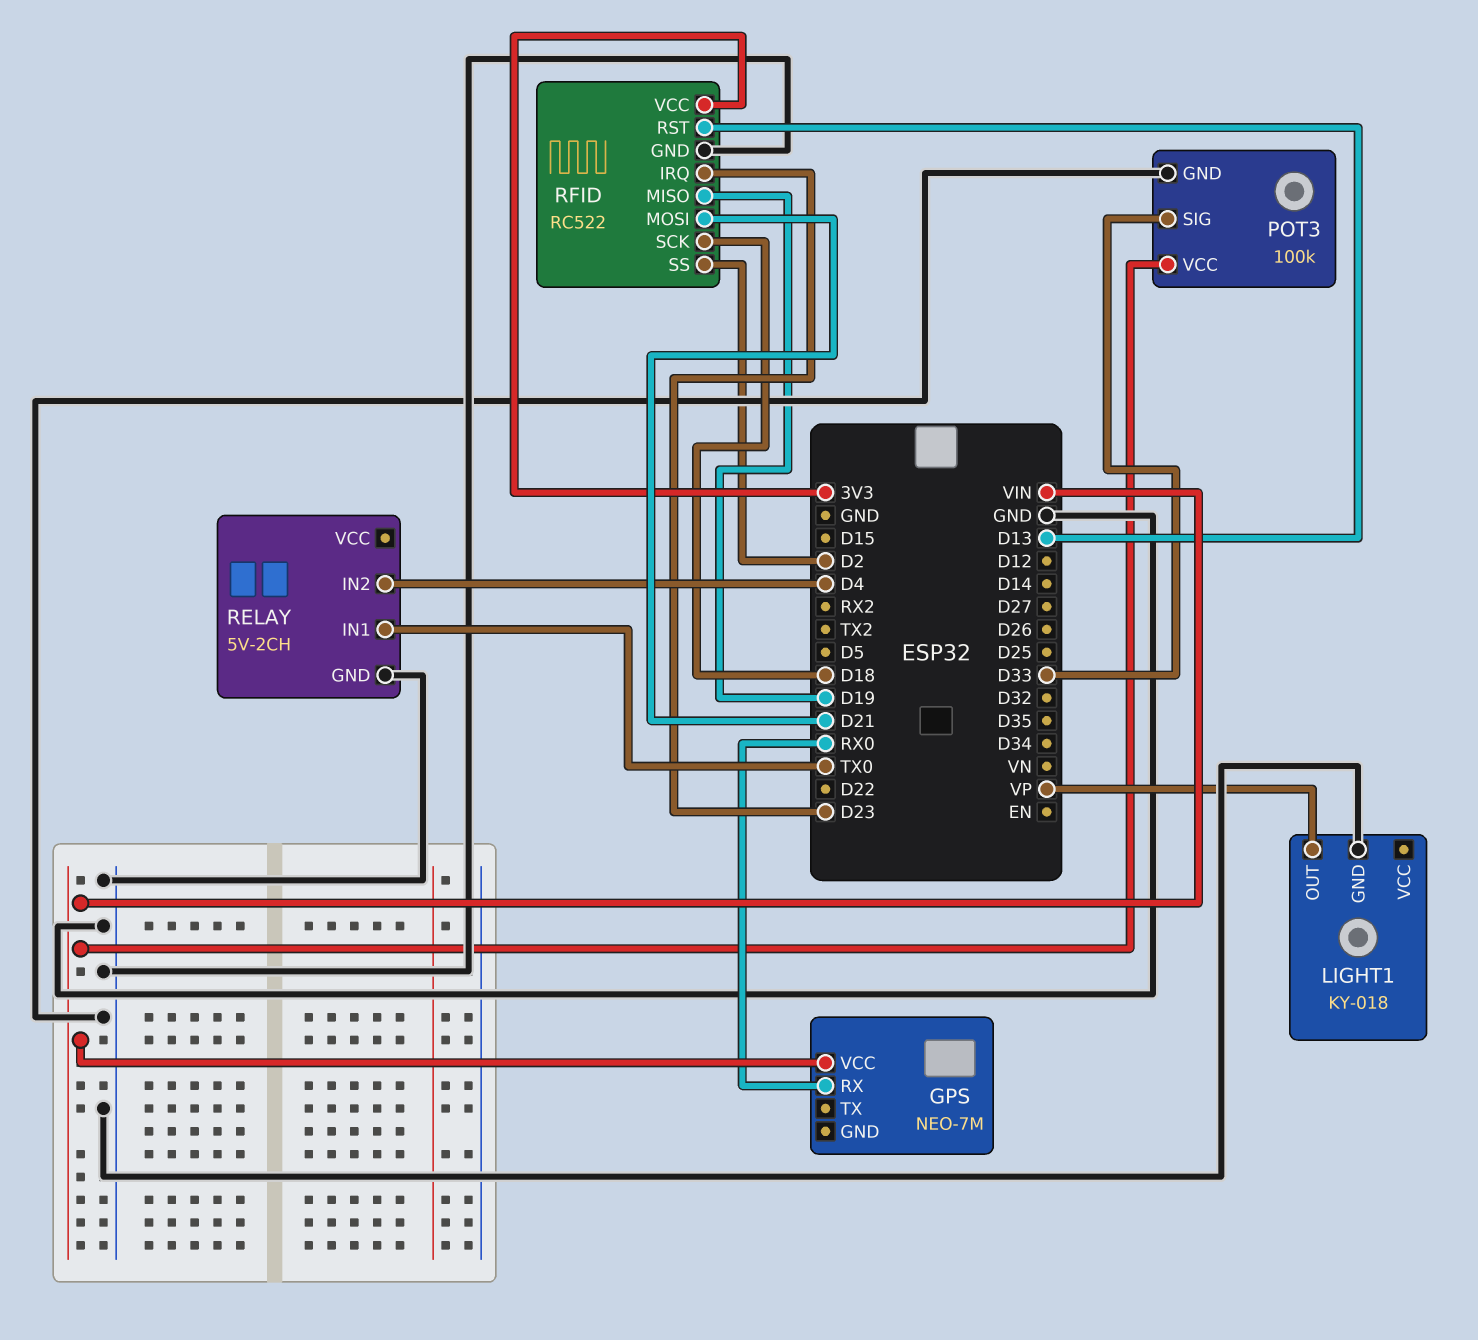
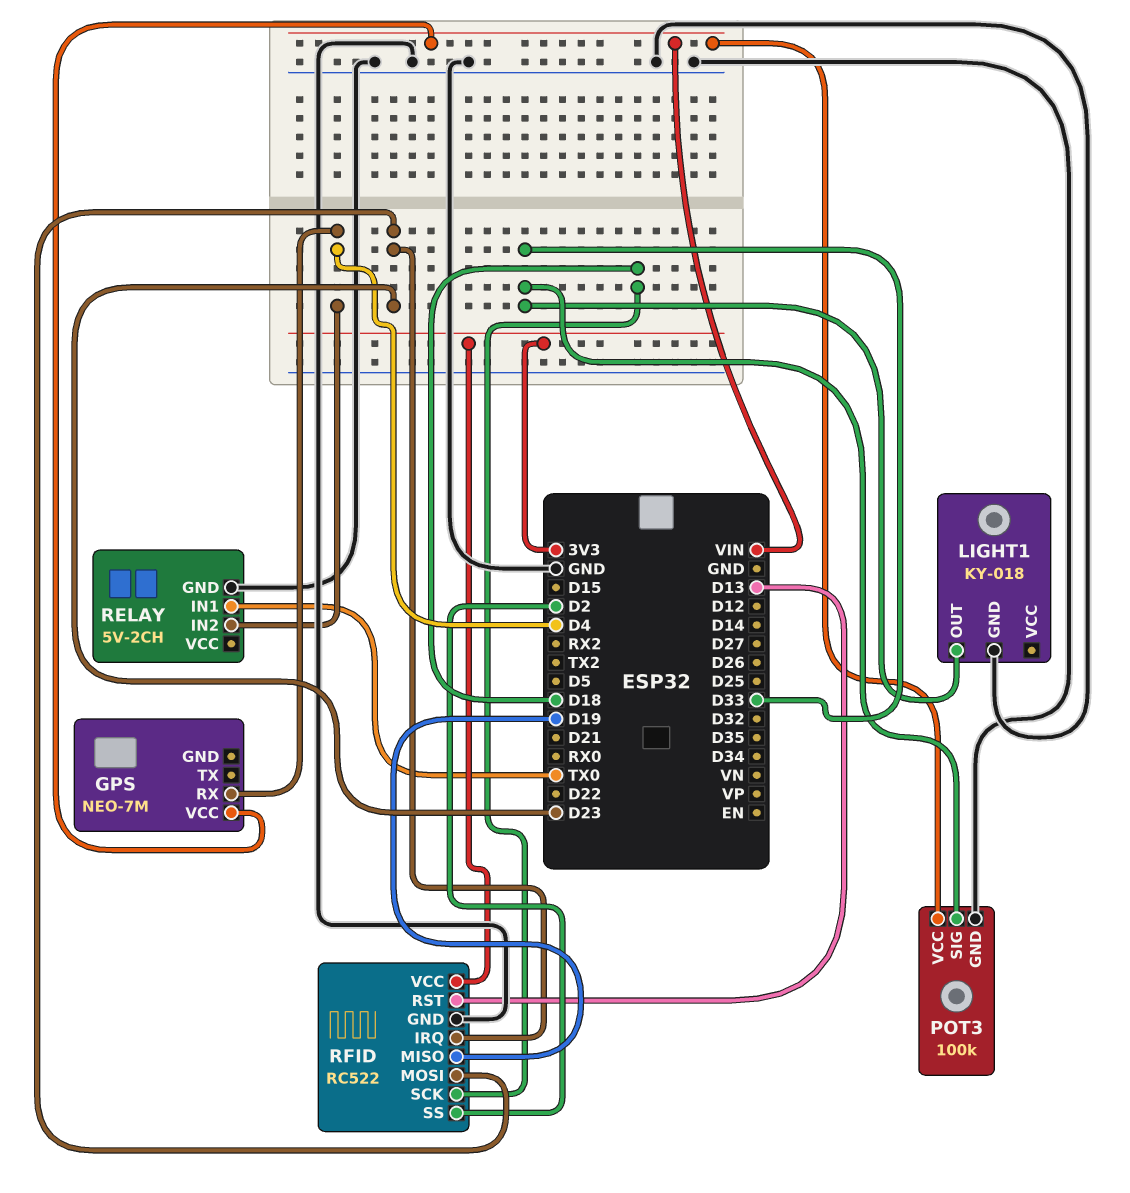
GPS pin RX: RX0 -> D4
LIGHT1 pin OUT: VP -> D33
RFID pin MOSI: D21 -> D23

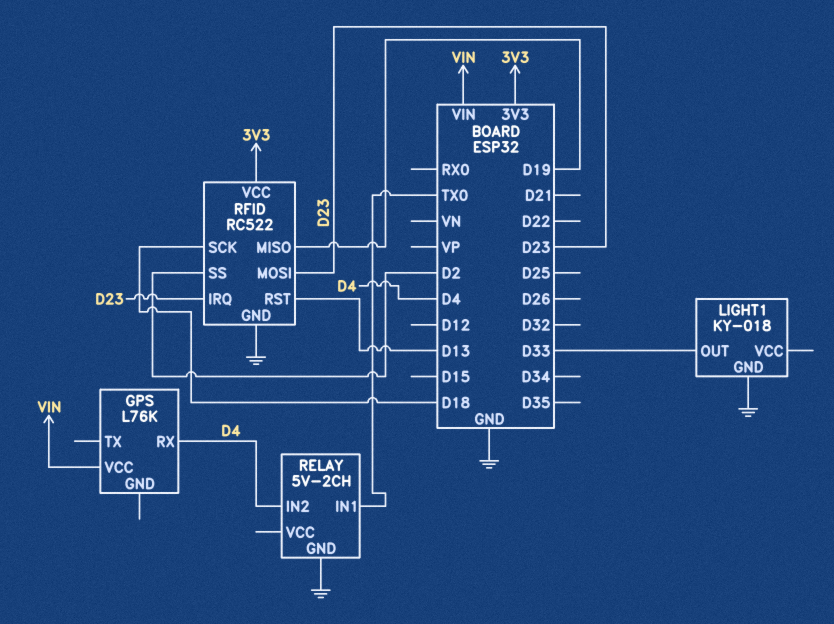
GPS: NEO-7M -> L76K
POT3: 100k -> none
POT3 pin GND: GND -> none
POT3 pin SIG: D33 -> none
POT3 pin VCC: VIN -> none

